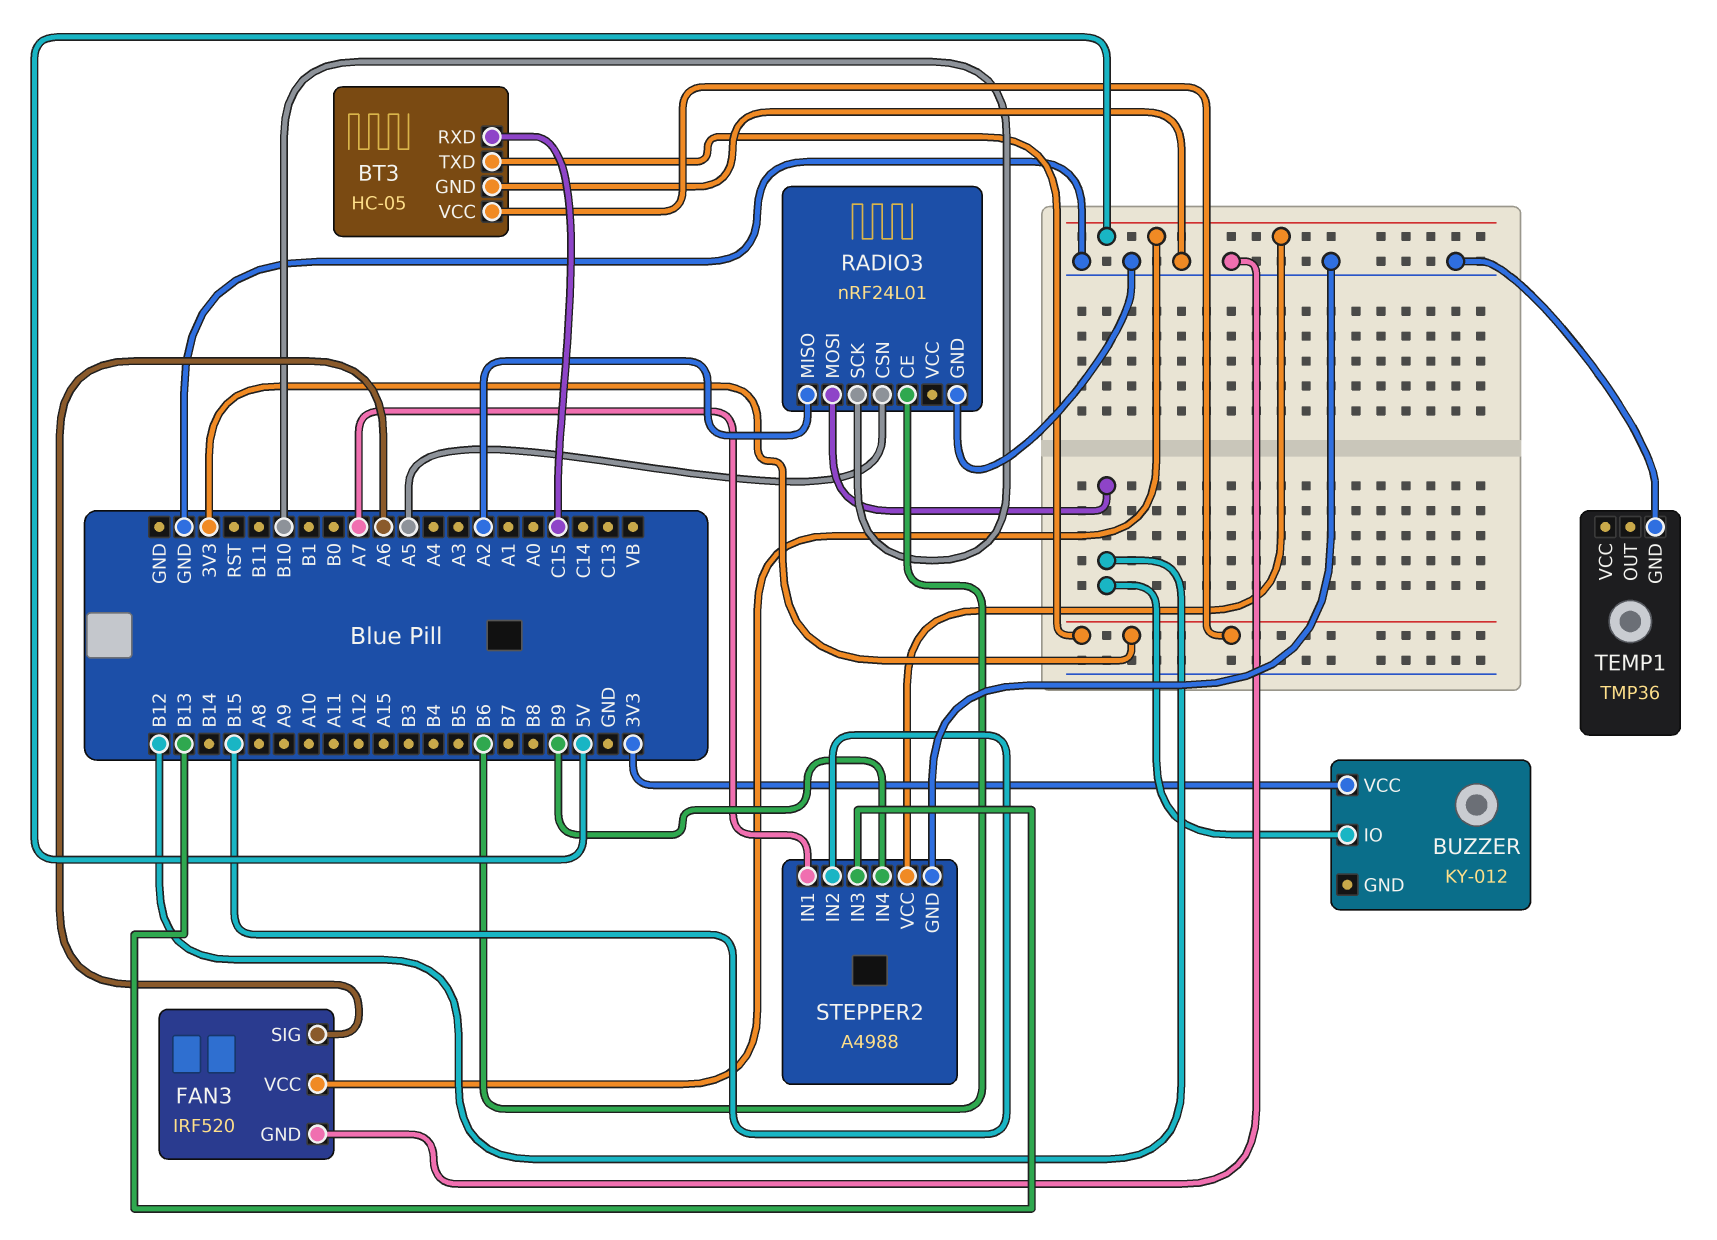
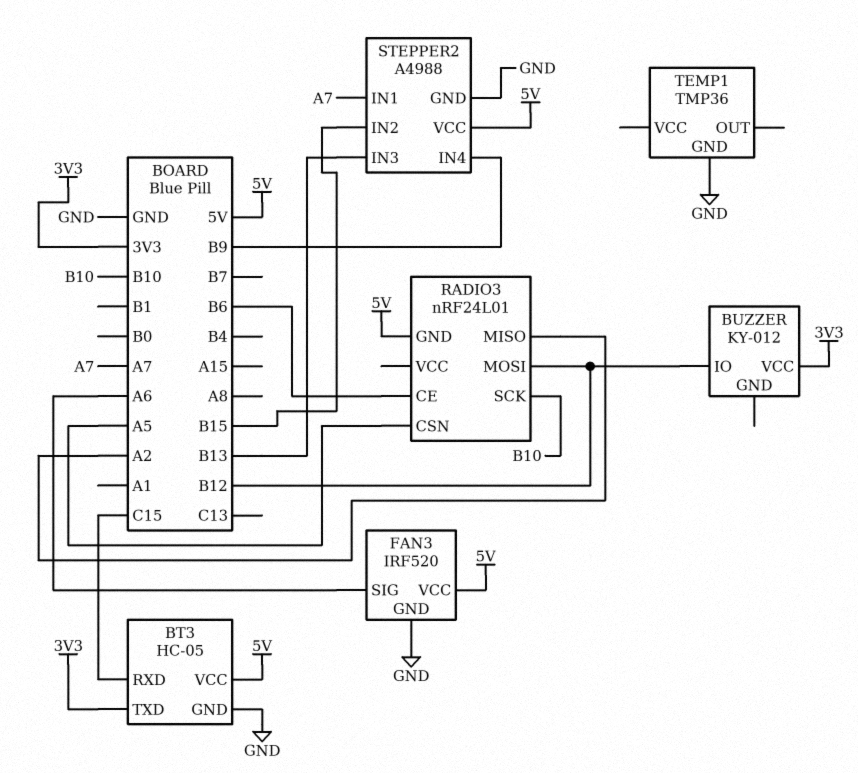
BT3 pin VCC: 3V3 -> 5V
RADIO3 pin GND: GND -> 5V

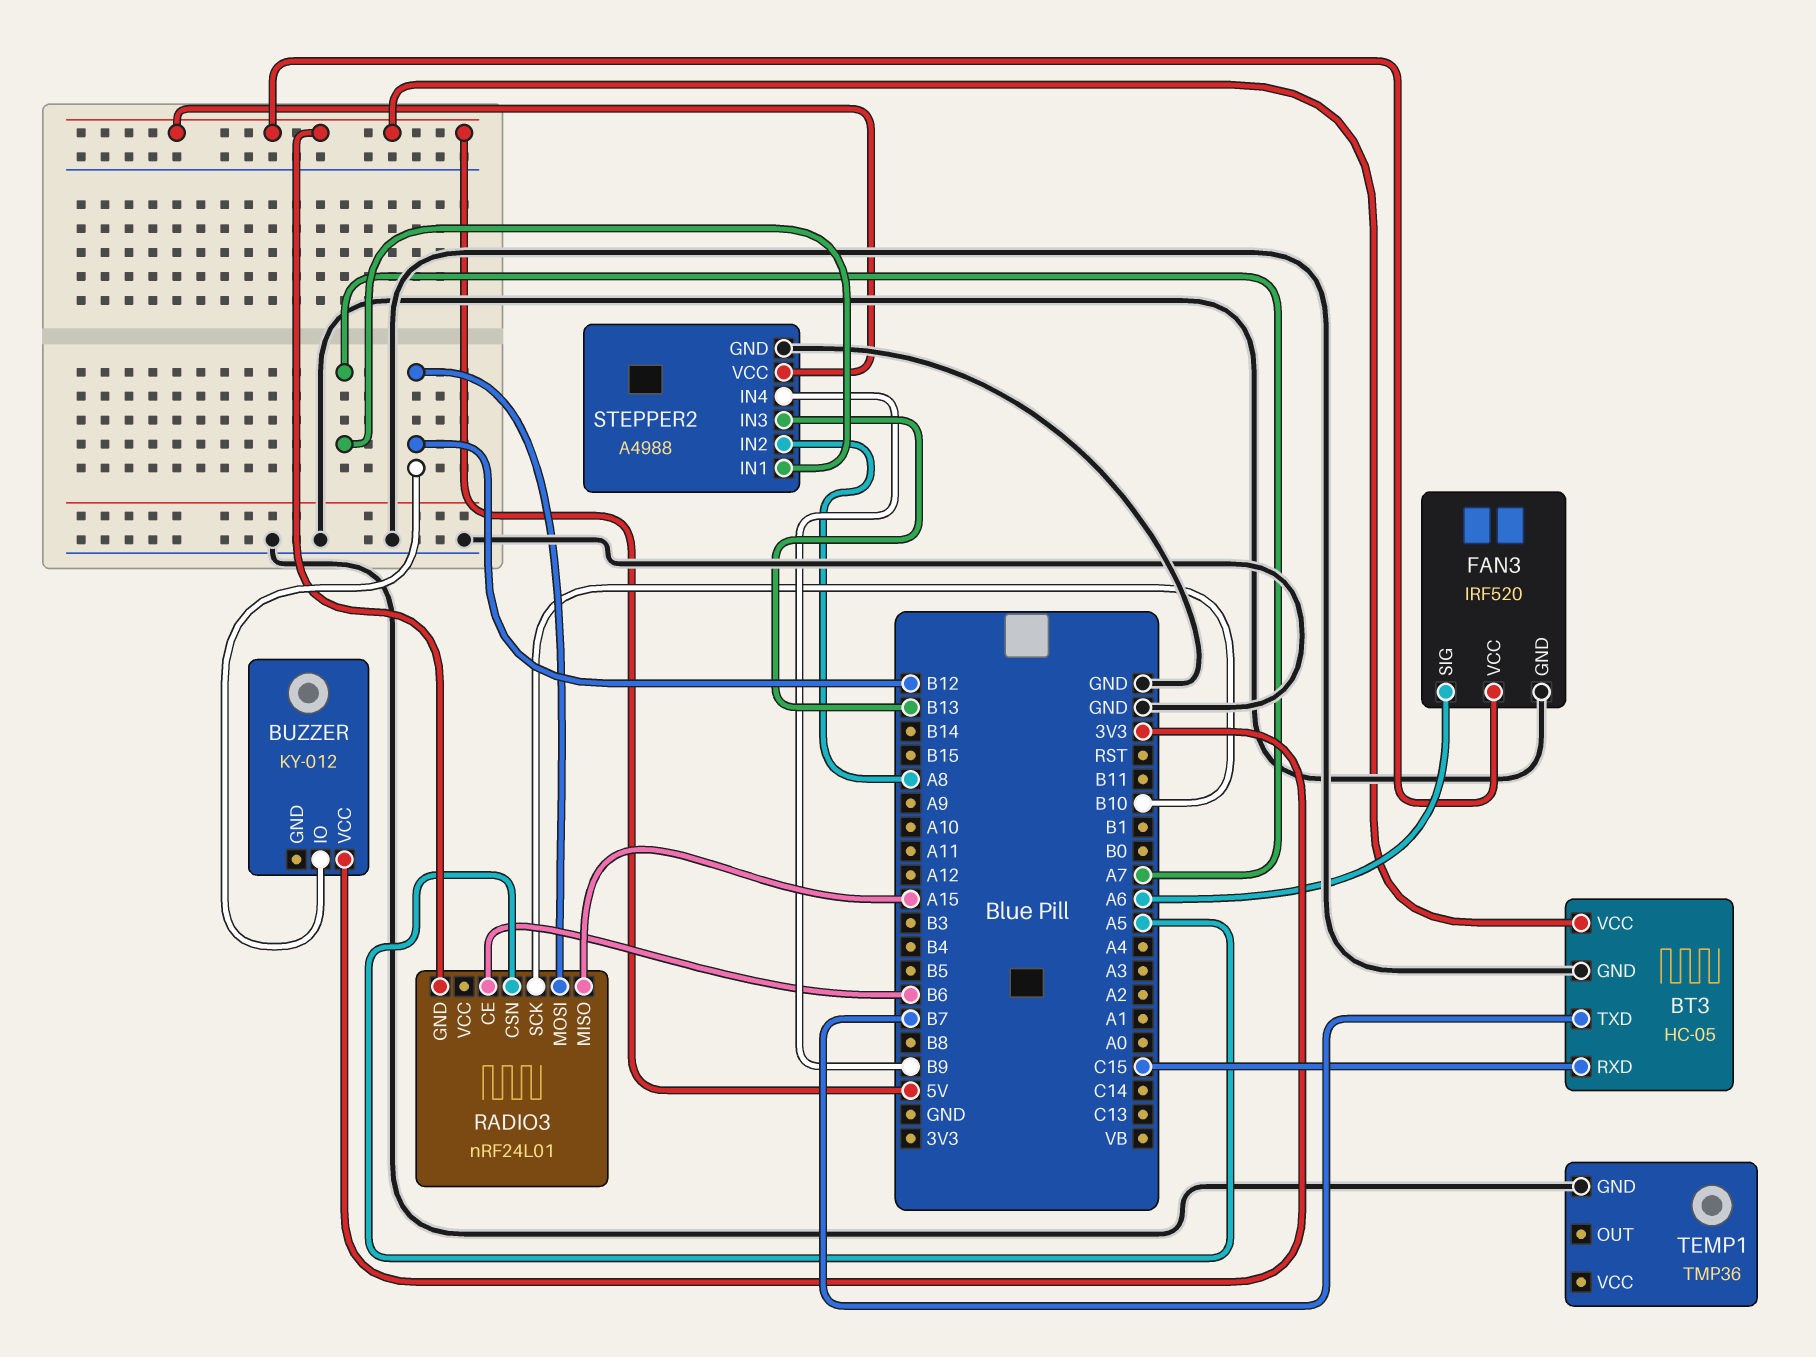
BT3 pin TXD: 3V3 -> B7
RADIO3 pin MISO: A2 -> A15
STEPPER2 pin IN2: B15 -> A8

